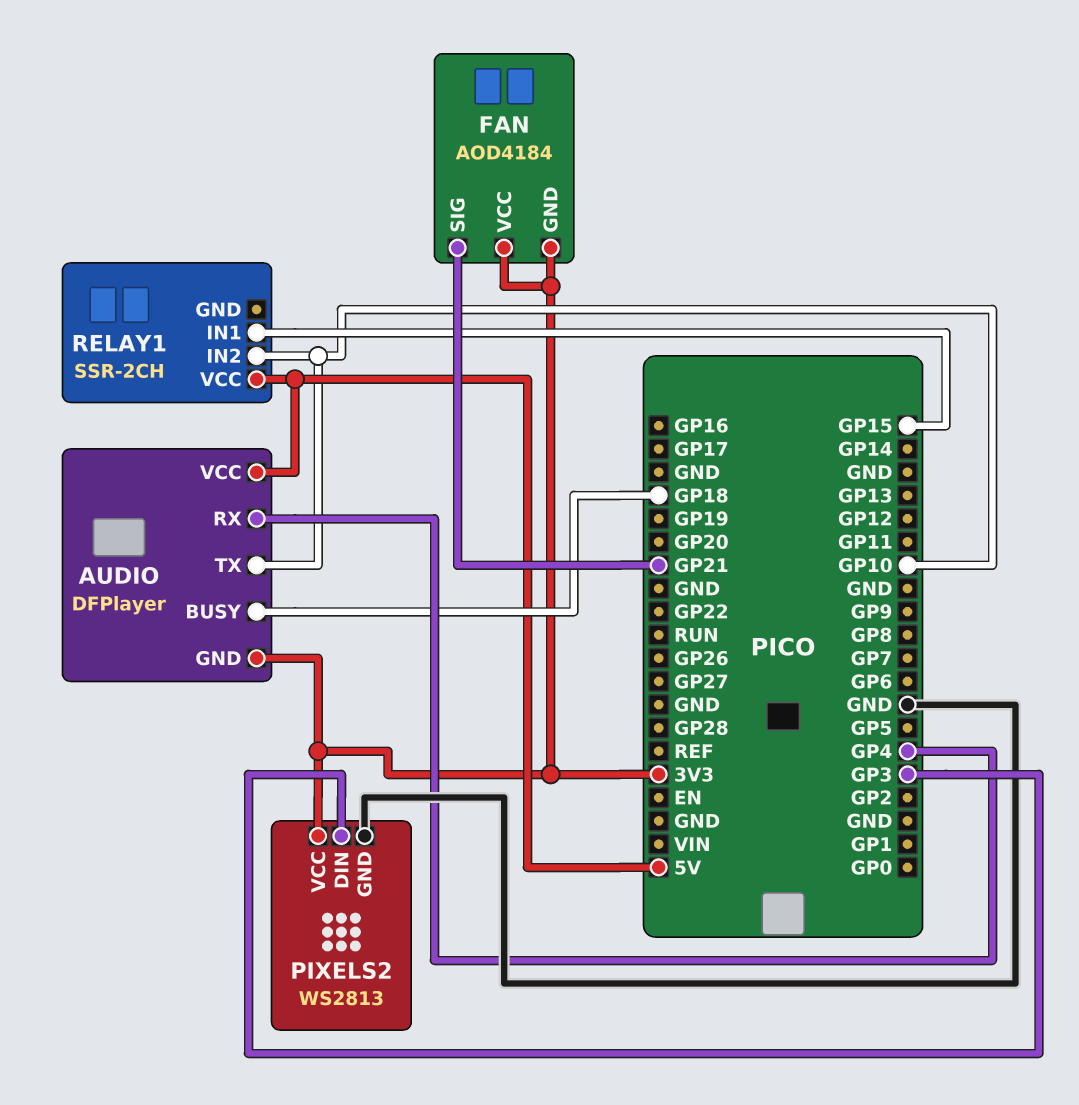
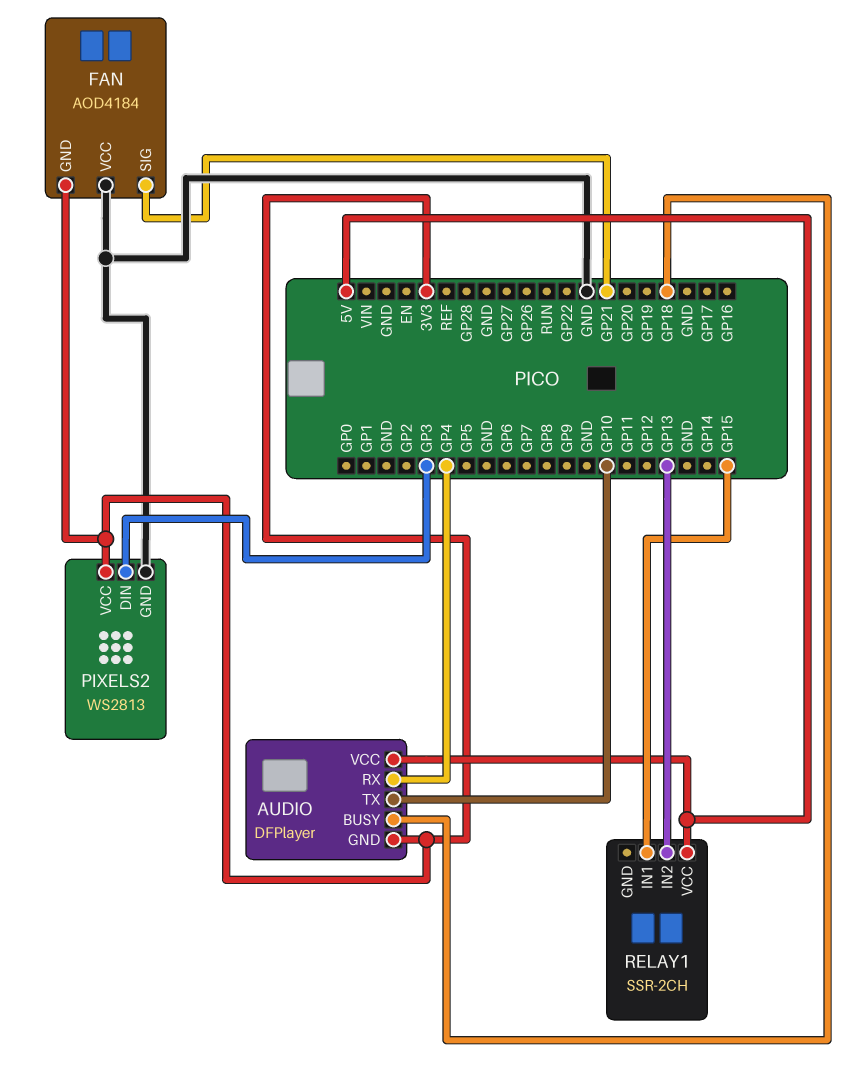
FAN pin VCC: 3V3 -> GND
RELAY1 pin IN2: GP10 -> GP13

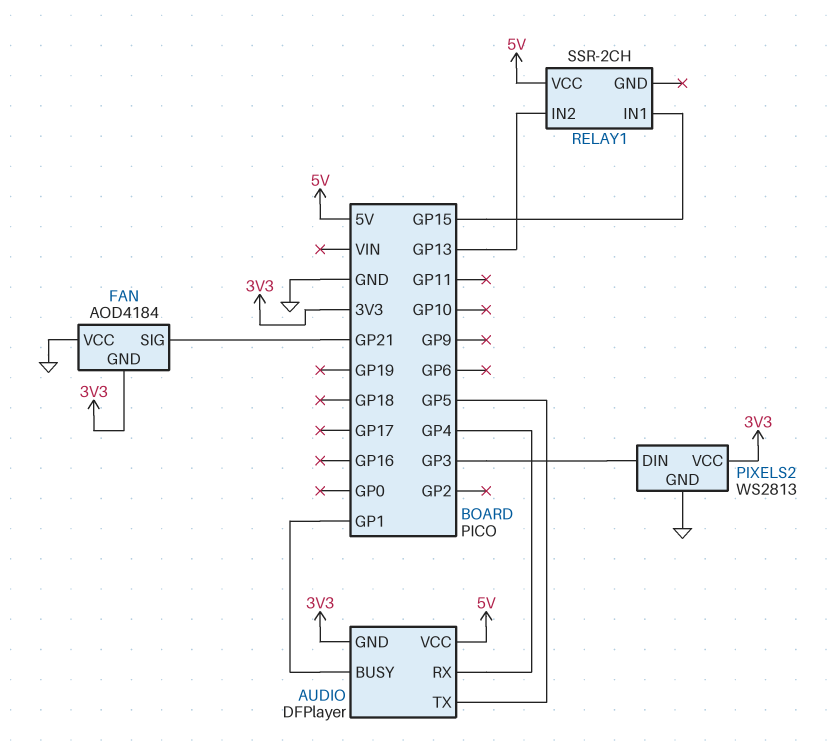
AUDIO pin BUSY: GP18 -> GP1
AUDIO pin TX: GP10 -> GP5

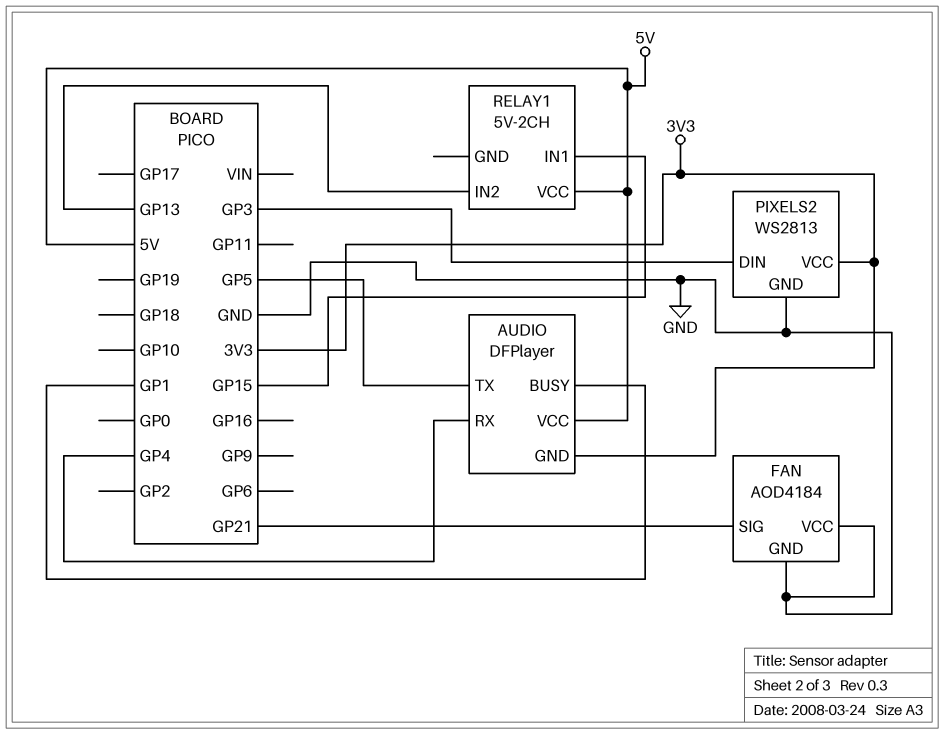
FAN pin GND: 3V3 -> GND
RELAY1: SSR-2CH -> 5V-2CH

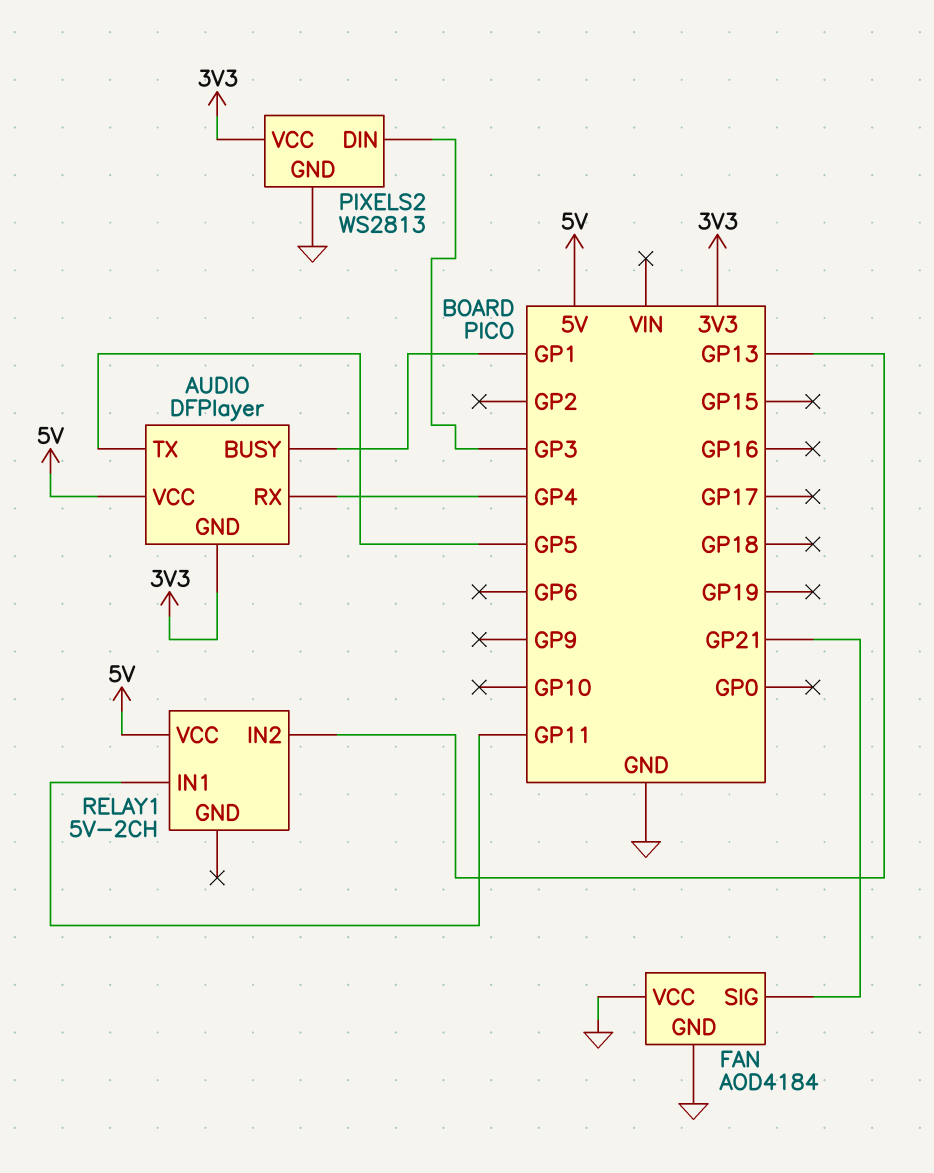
RELAY1 pin IN1: GP15 -> GP11

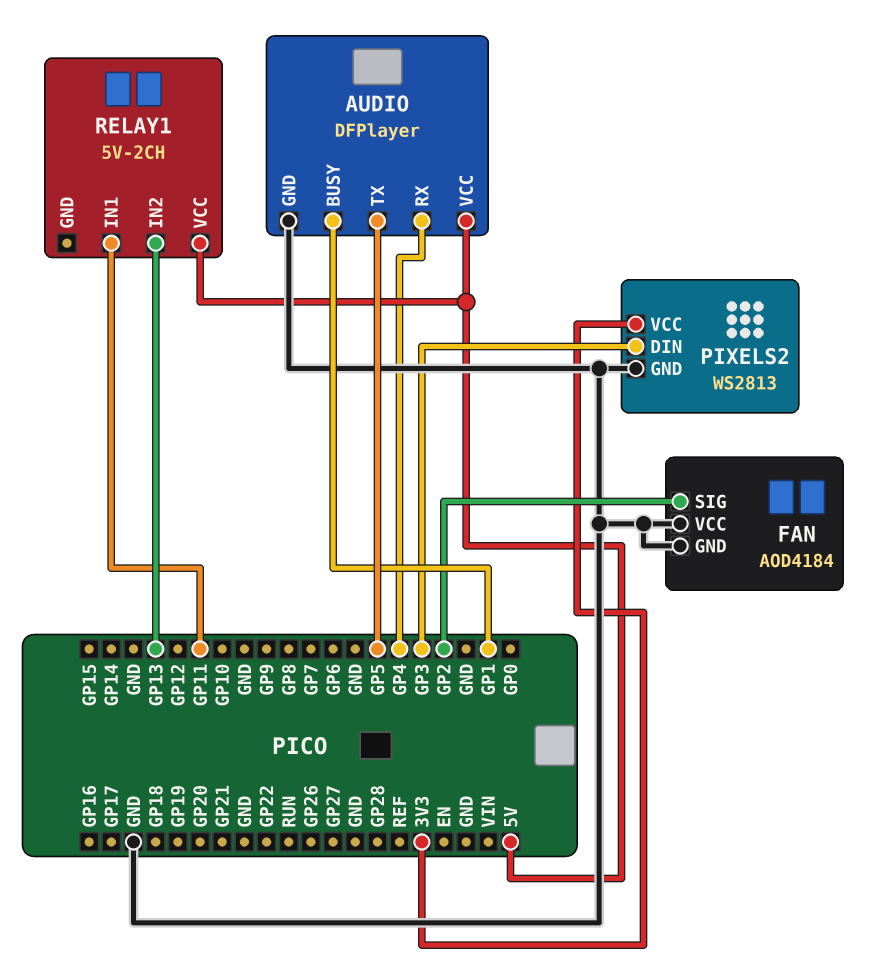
AUDIO pin GND: 3V3 -> GND
FAN pin SIG: GP21 -> GP2

